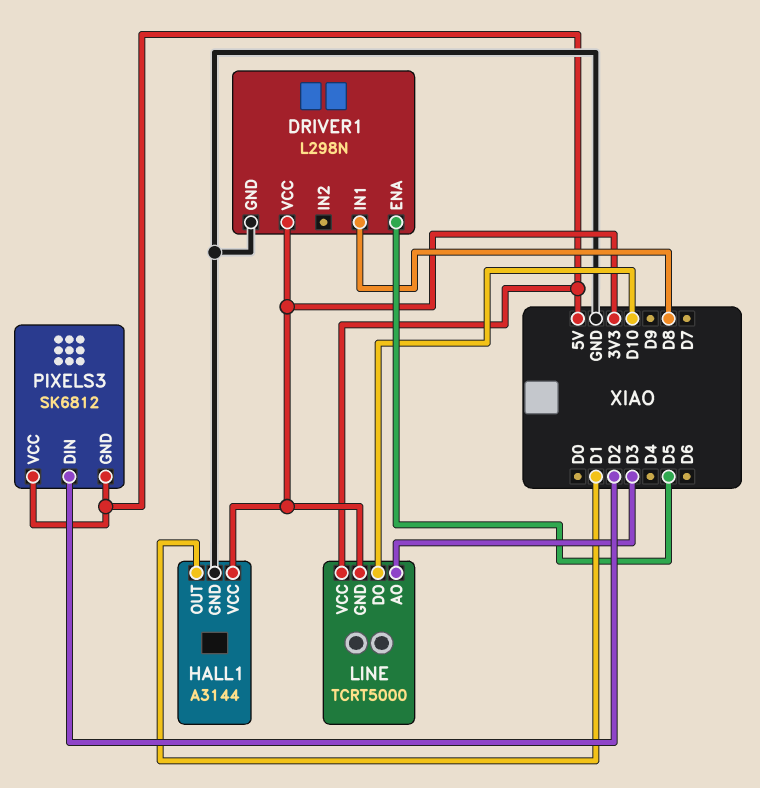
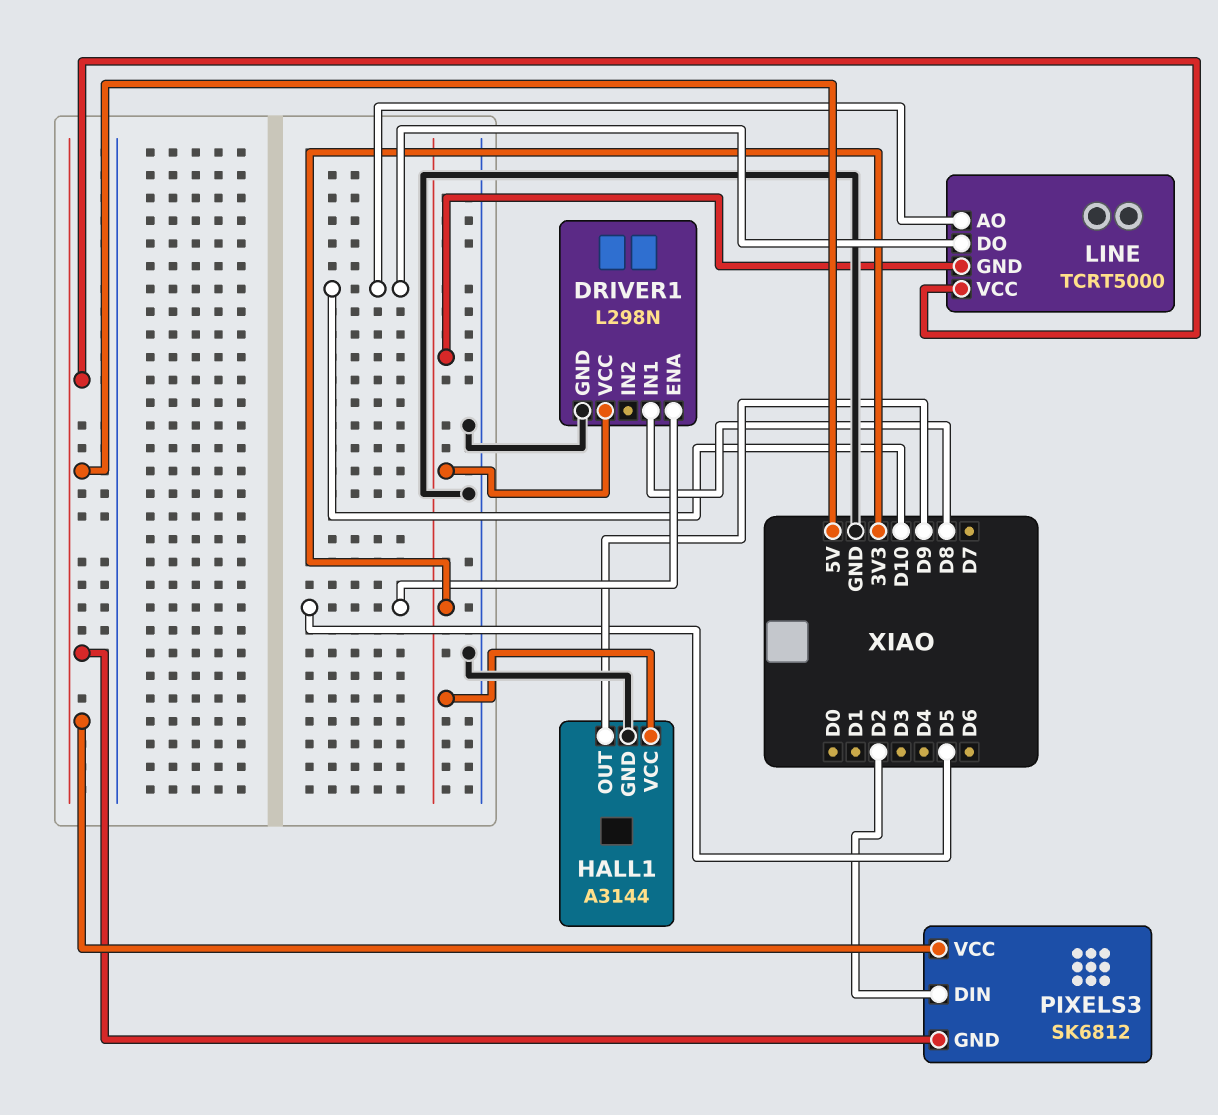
HALL1 pin OUT: D1 -> D9
LINE pin AO: D3 -> D10

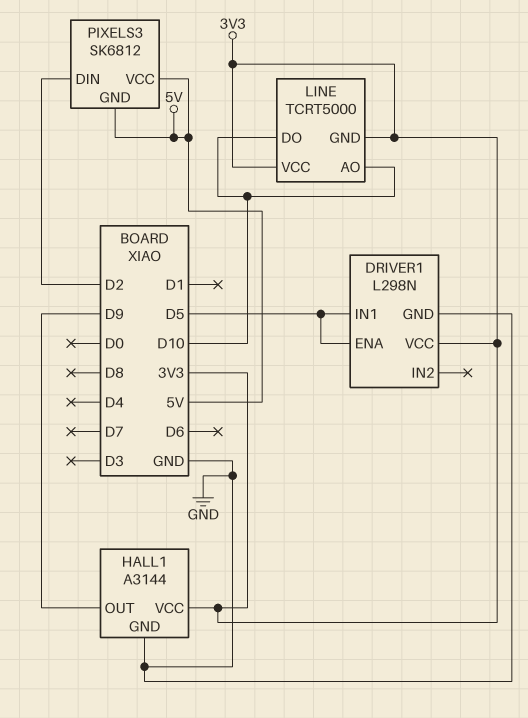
DRIVER1 pin IN1: D8 -> D5
LINE pin VCC: 5V -> 3V3

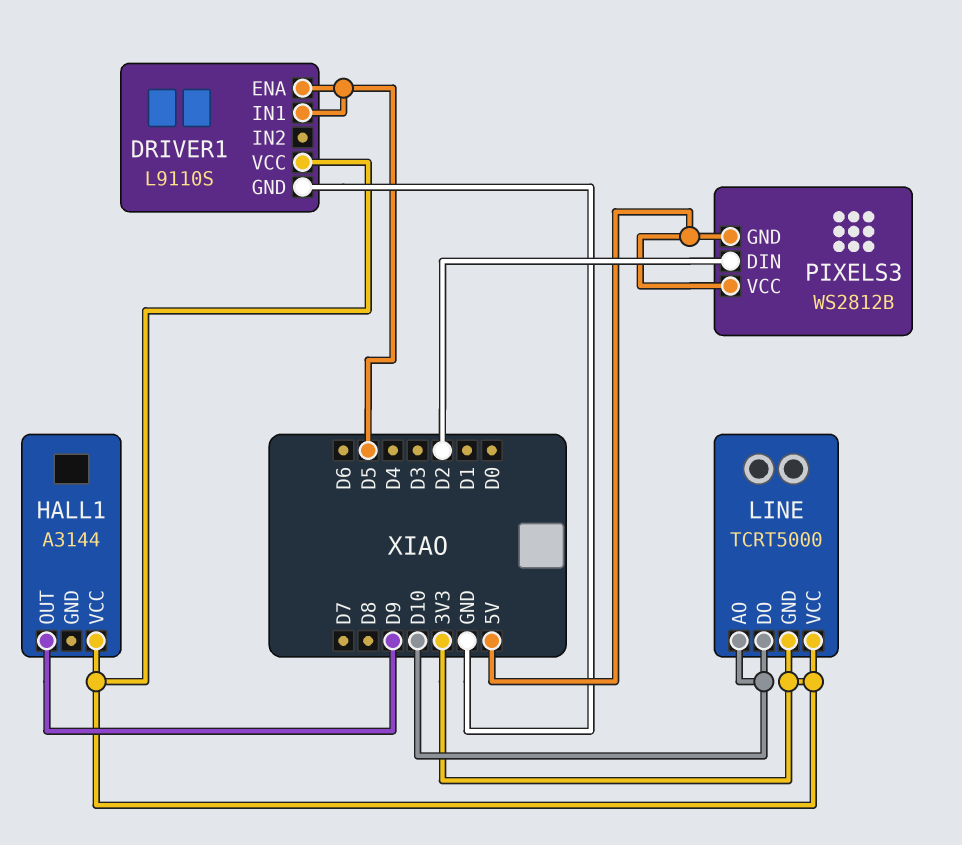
DRIVER1: L298N -> L9110S
HALL1 pin GND: GND -> none
PIXELS3: SK6812 -> WS2812B

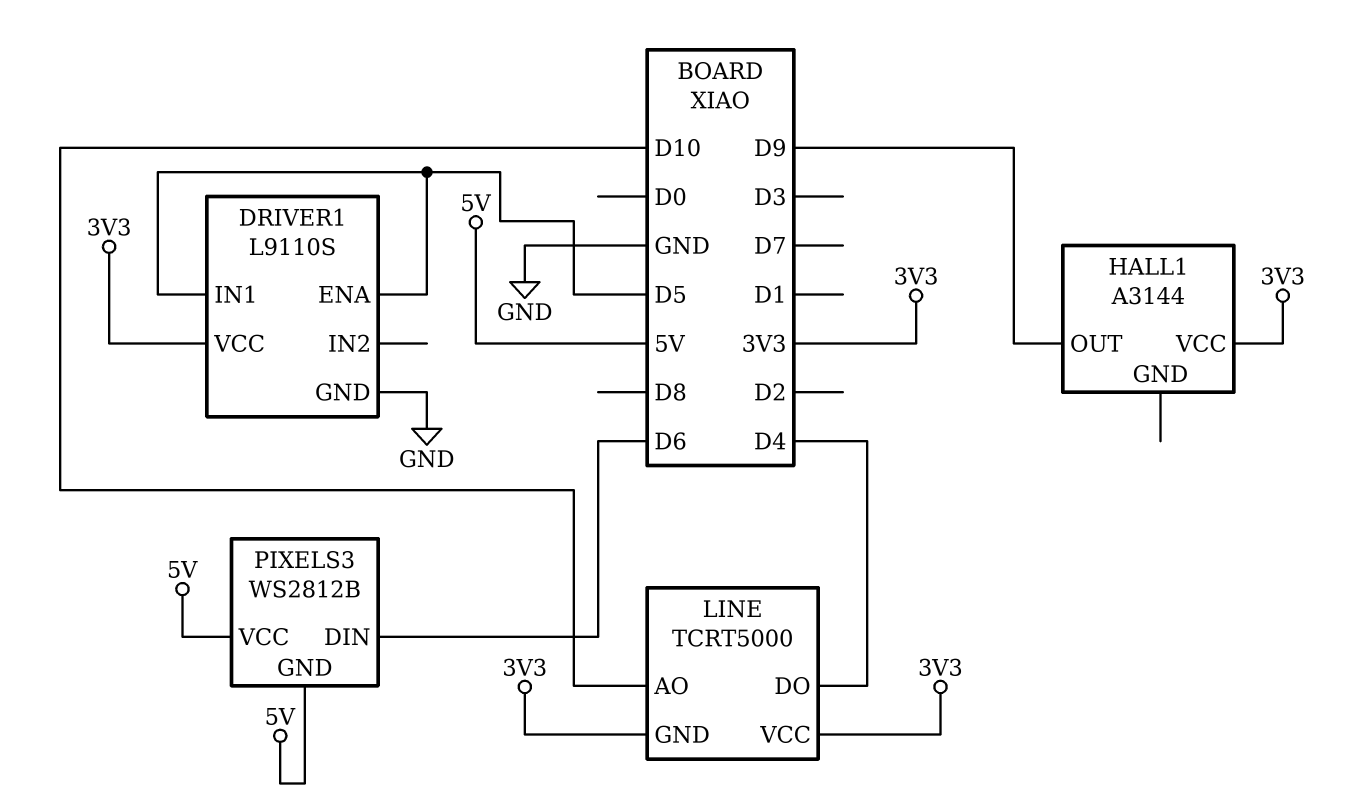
LINE pin DO: D10 -> D4
PIXELS3 pin DIN: D2 -> D6

